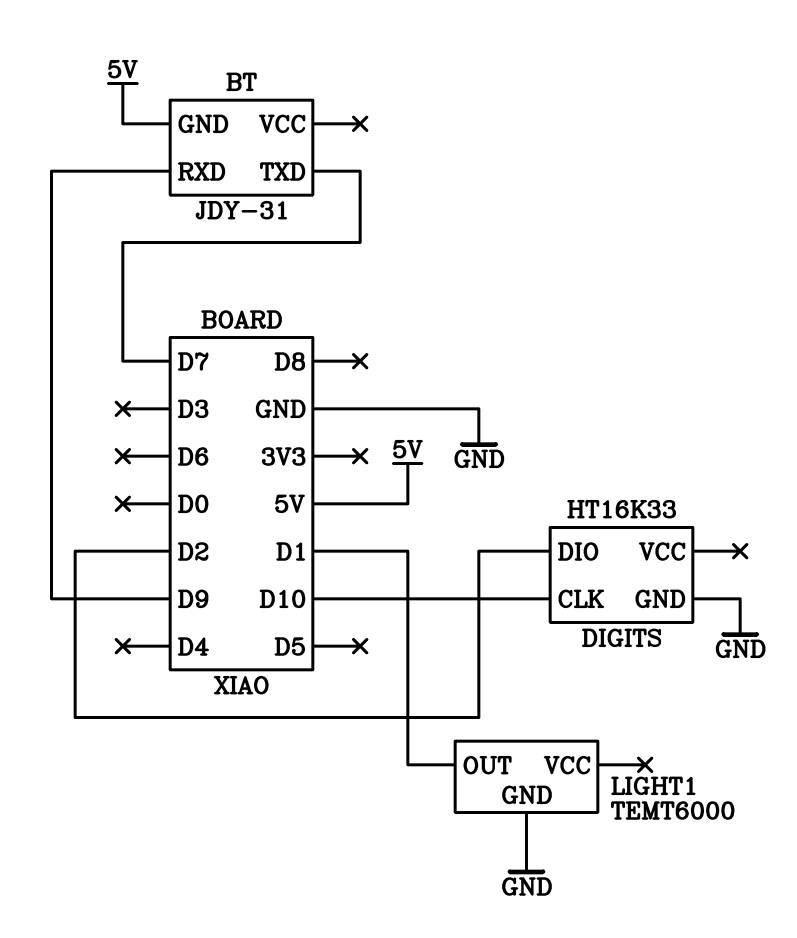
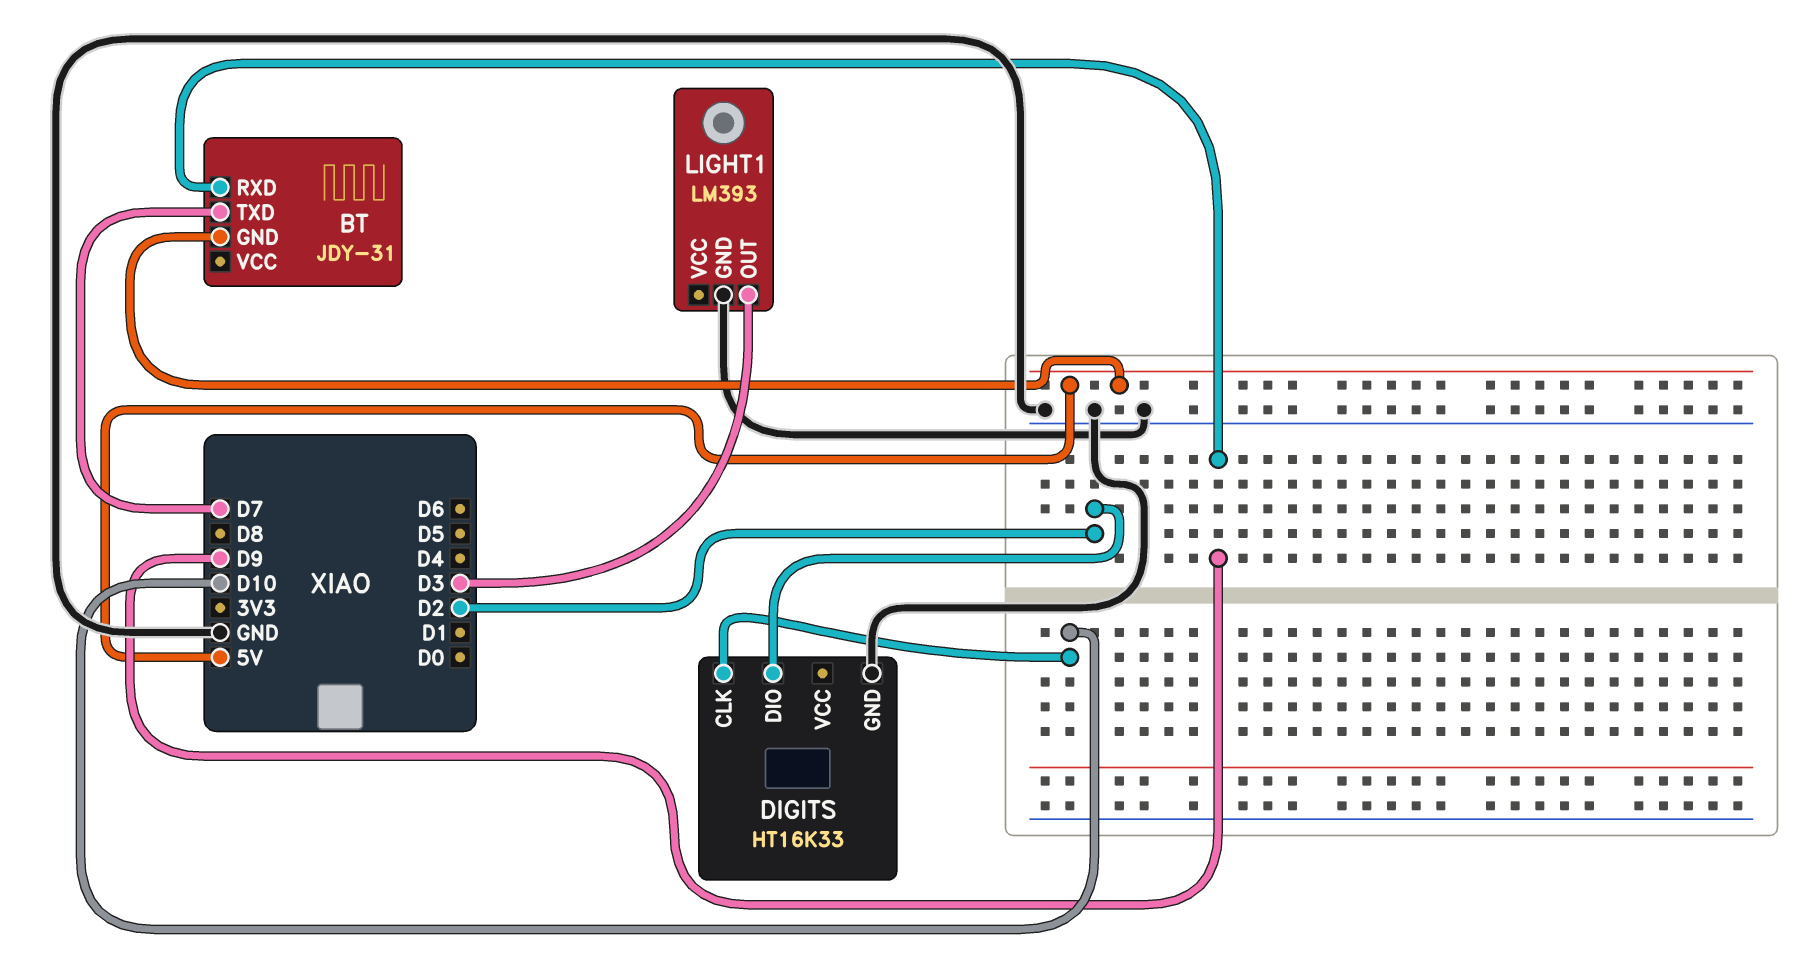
LIGHT1: TEMT6000 -> LM393
LIGHT1 pin OUT: D1 -> D3

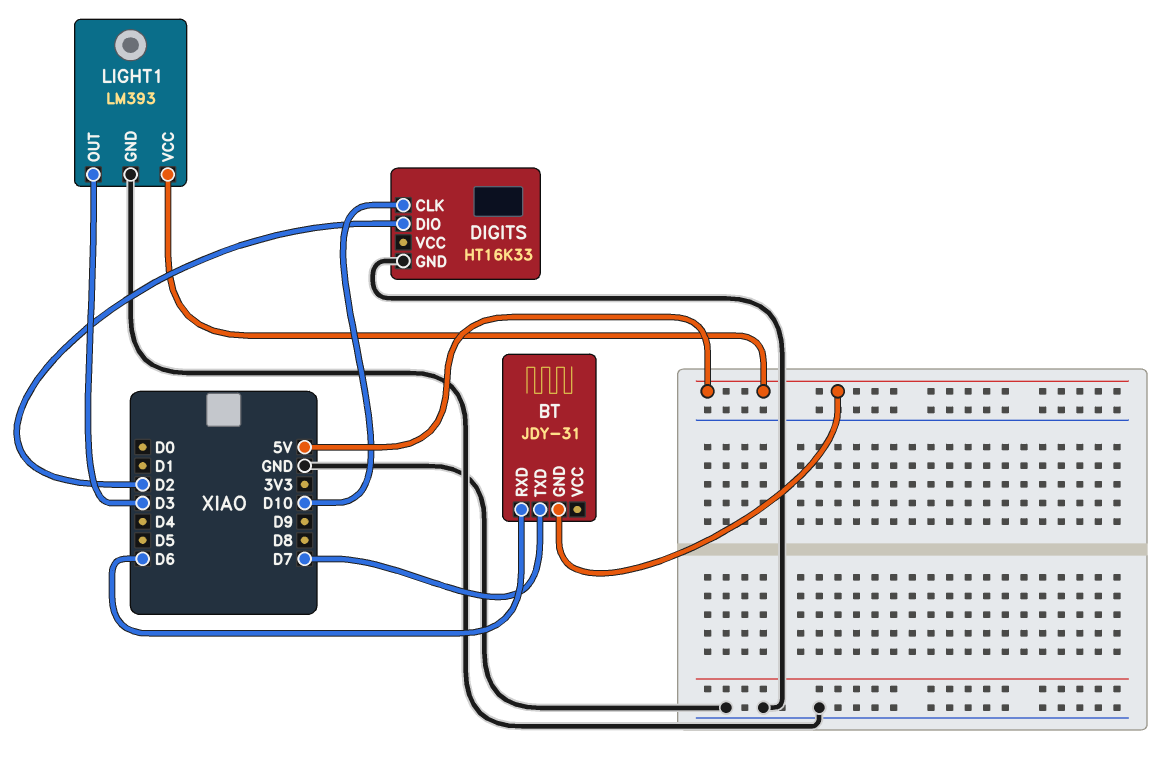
BT pin RXD: D9 -> D6
LIGHT1 pin VCC: none -> 5V

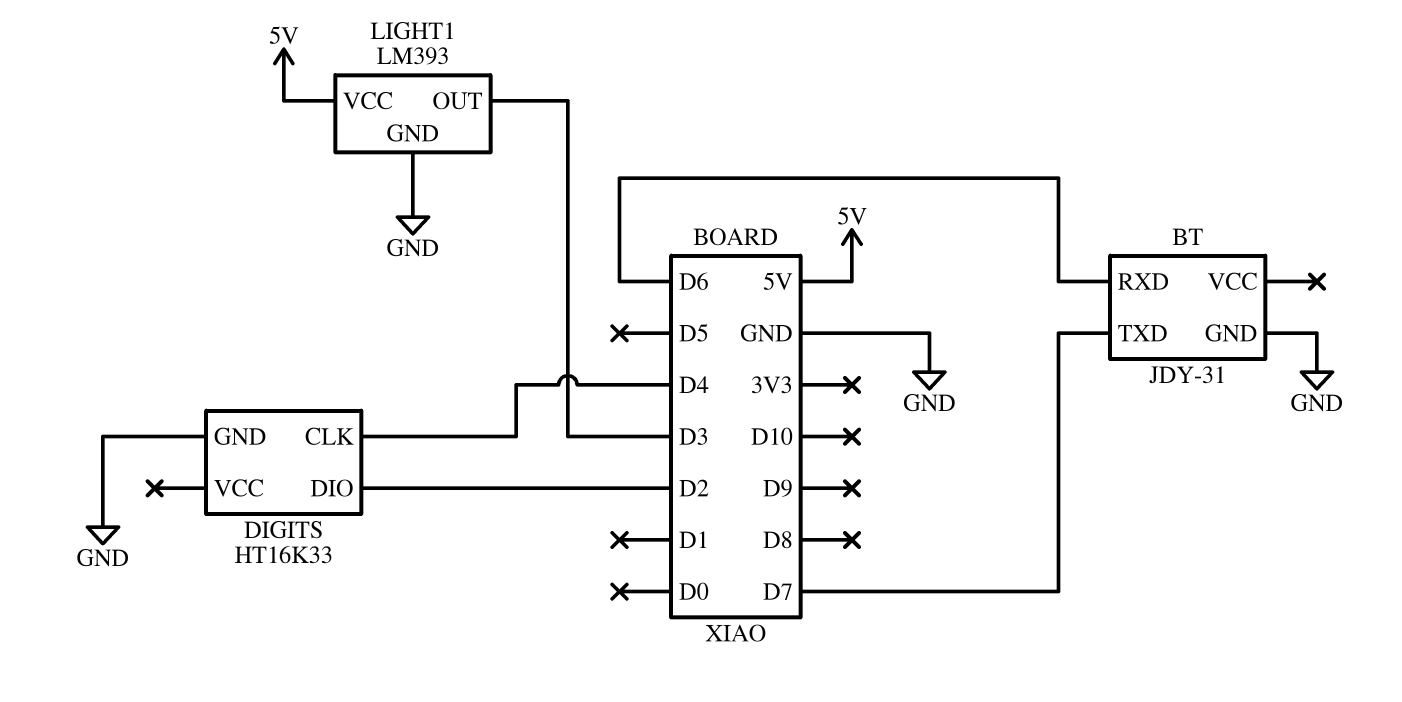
BT pin GND: 5V -> GND
DIGITS pin CLK: D10 -> D4

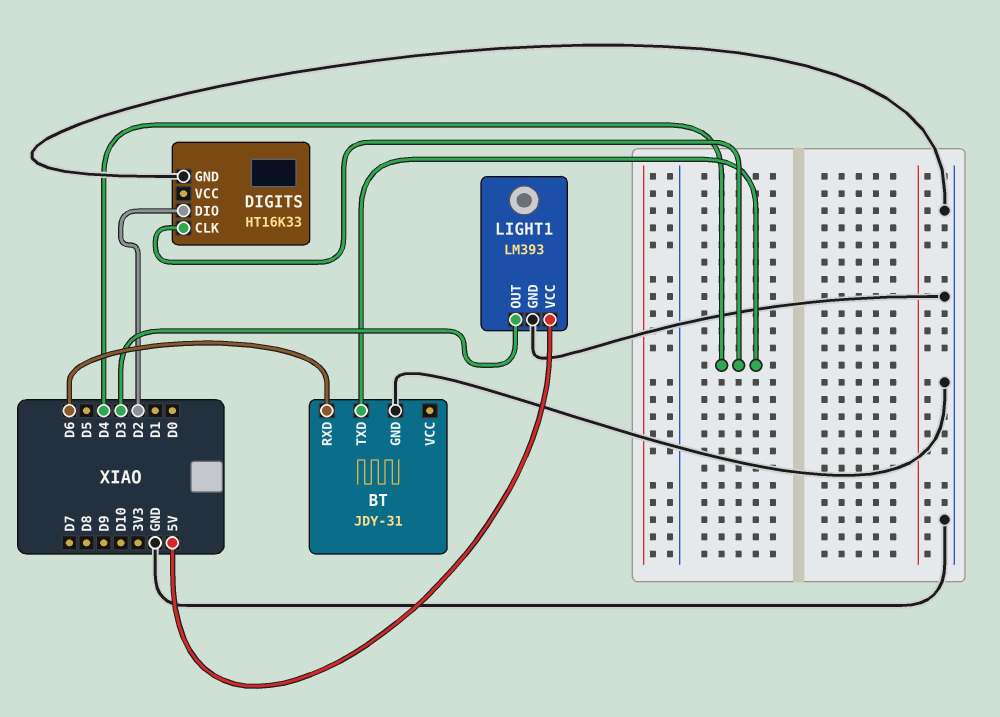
BT pin TXD: D7 -> D4

